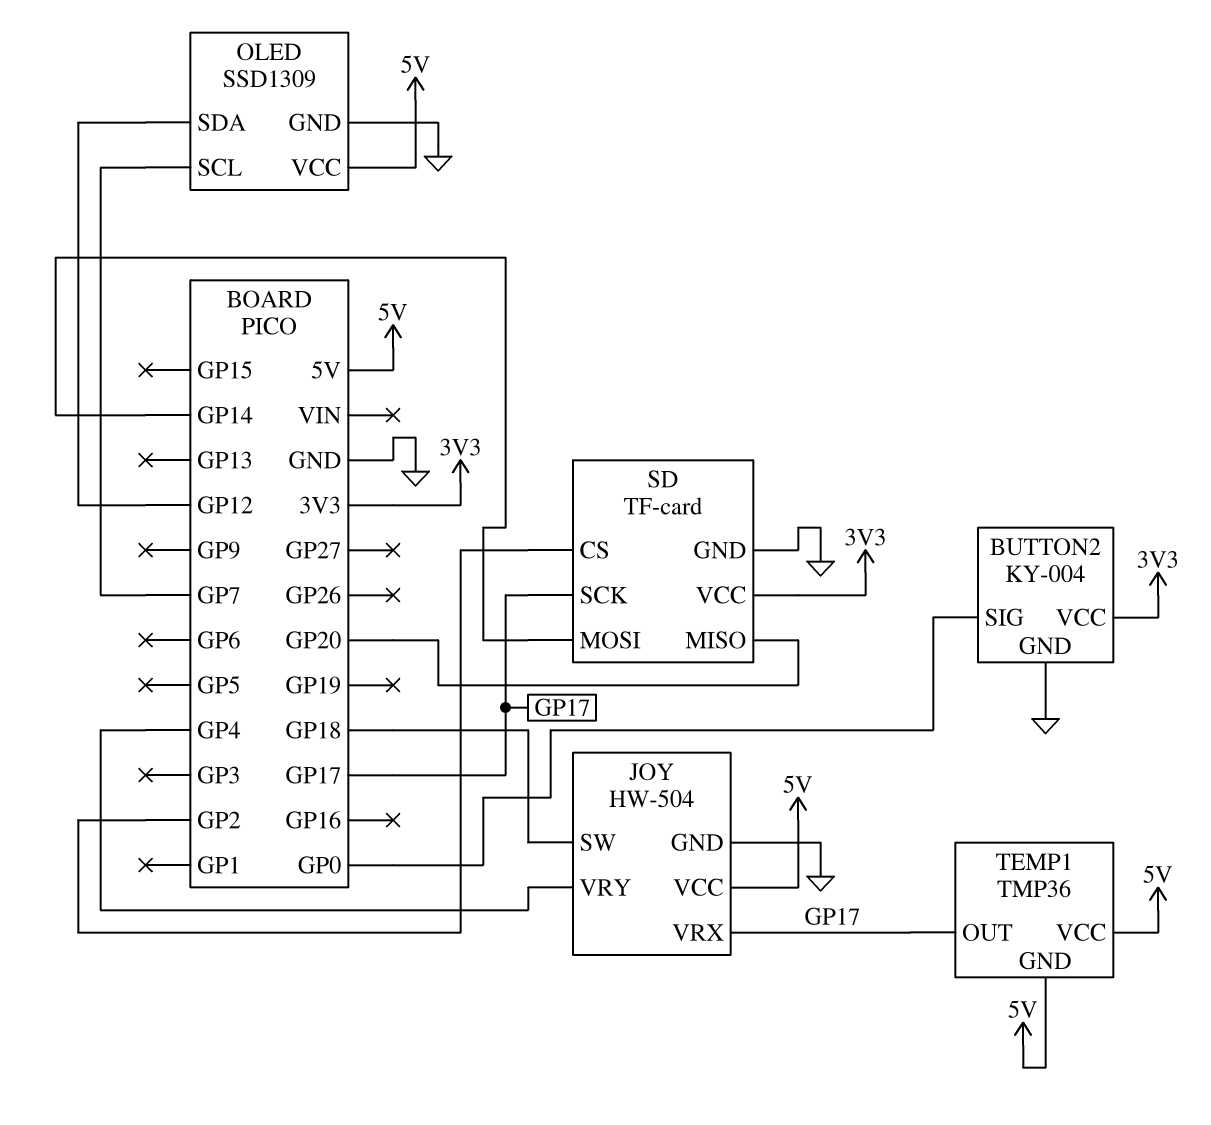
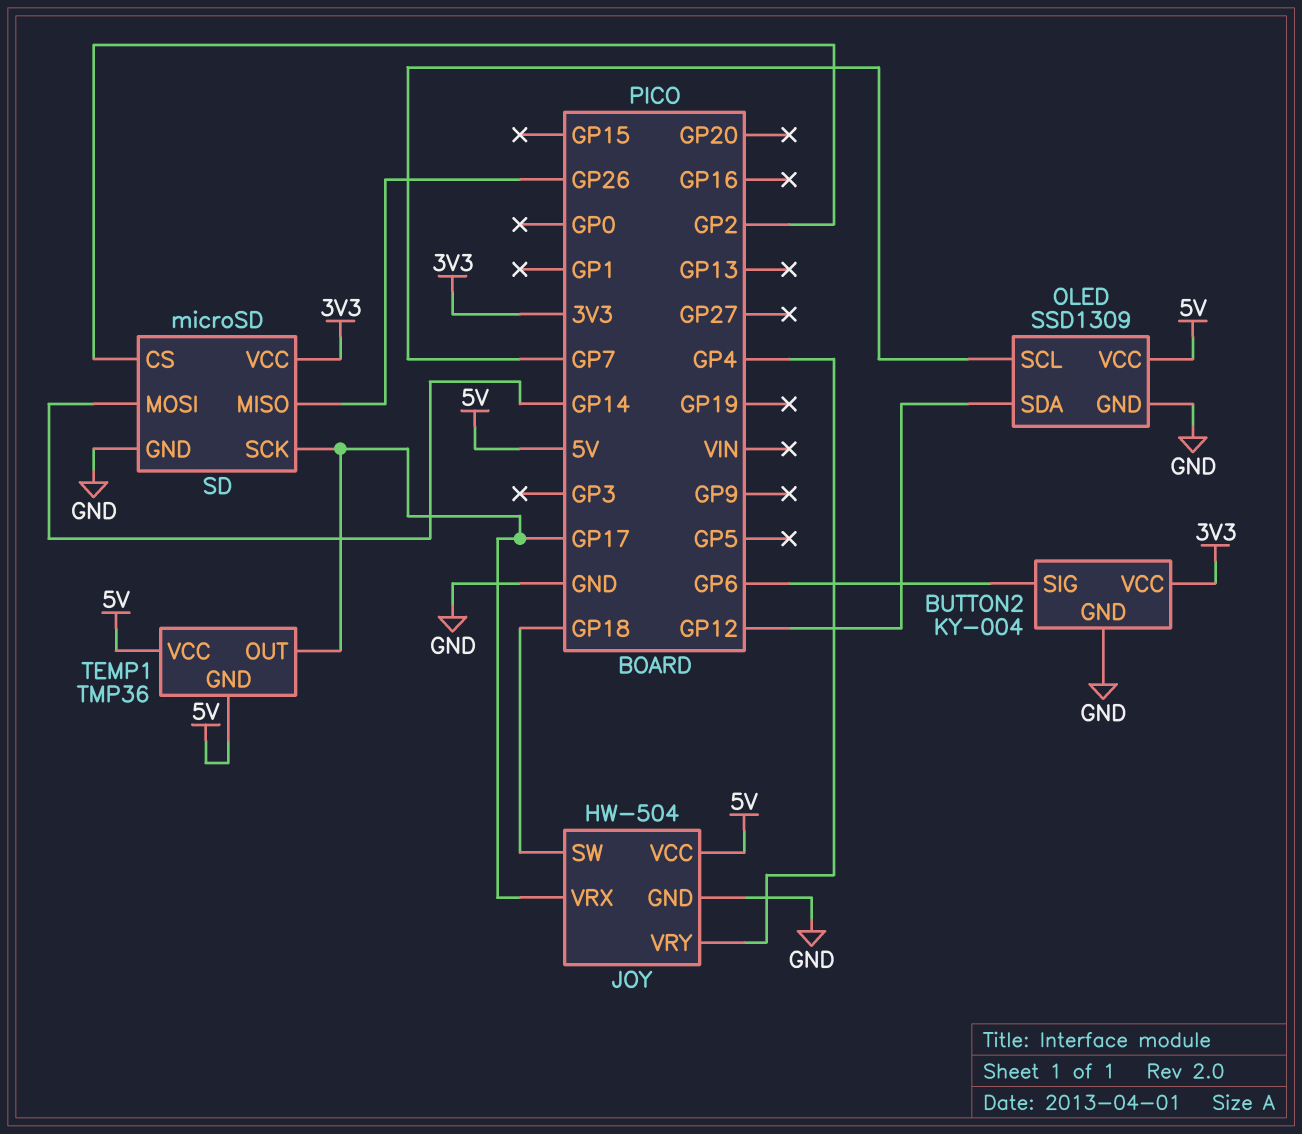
BUTTON2 pin SIG: GP0 -> GP6
SD: TF-card -> microSD
SD pin MISO: GP20 -> GP26

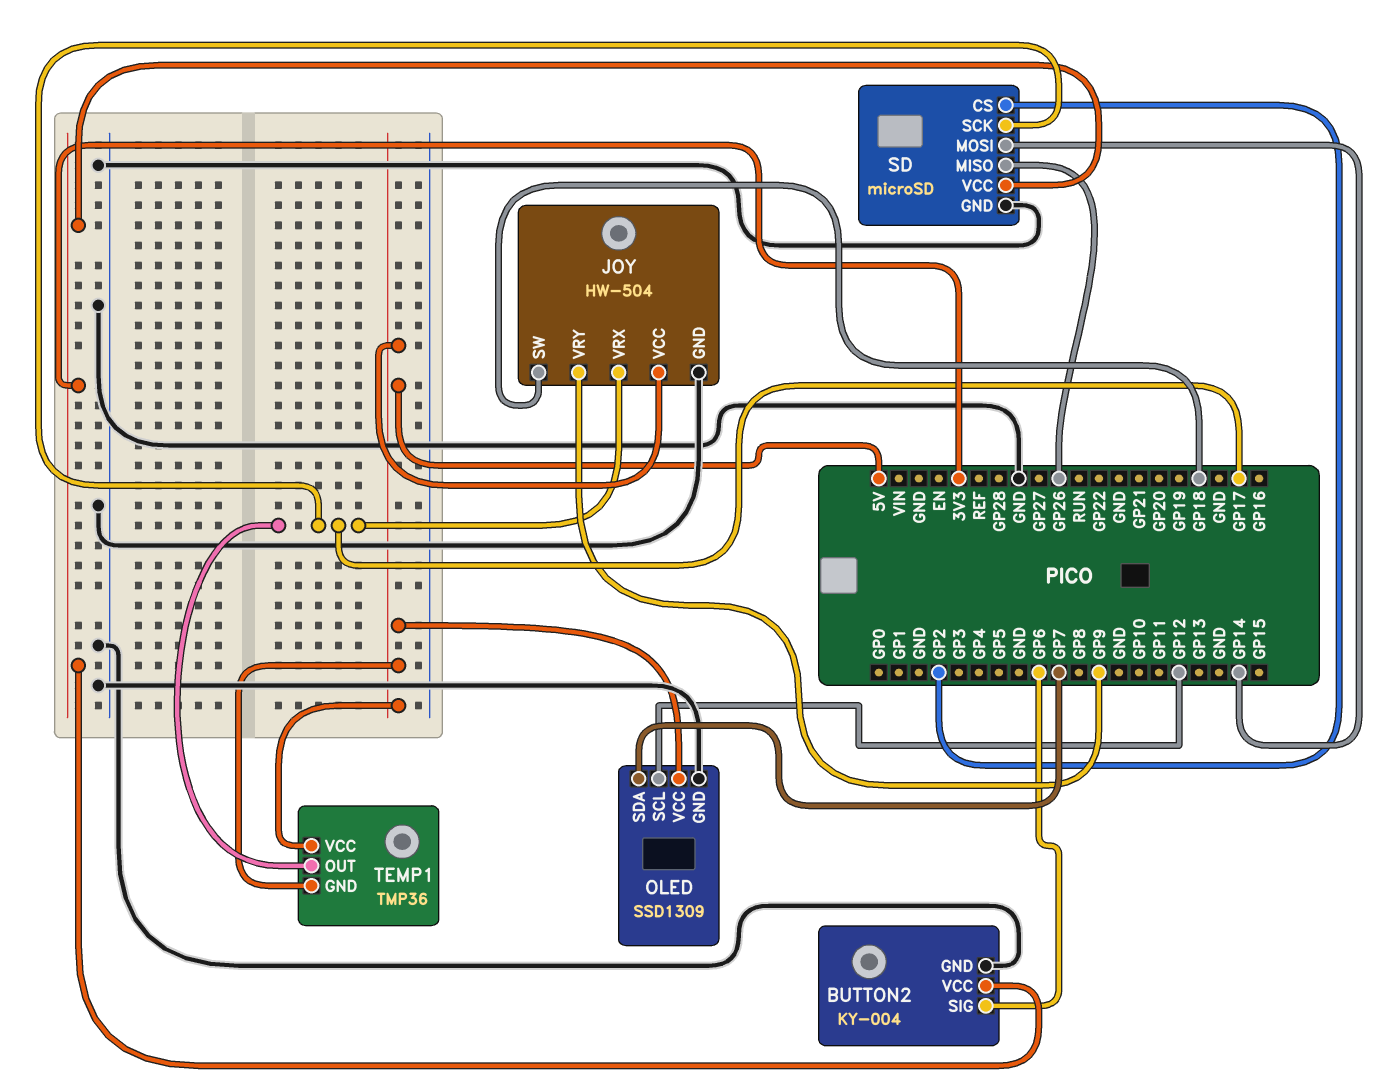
JOY pin VRY: GP4 -> GP9
OLED pin SCL: GP7 -> GP12
OLED pin SDA: GP12 -> GP7

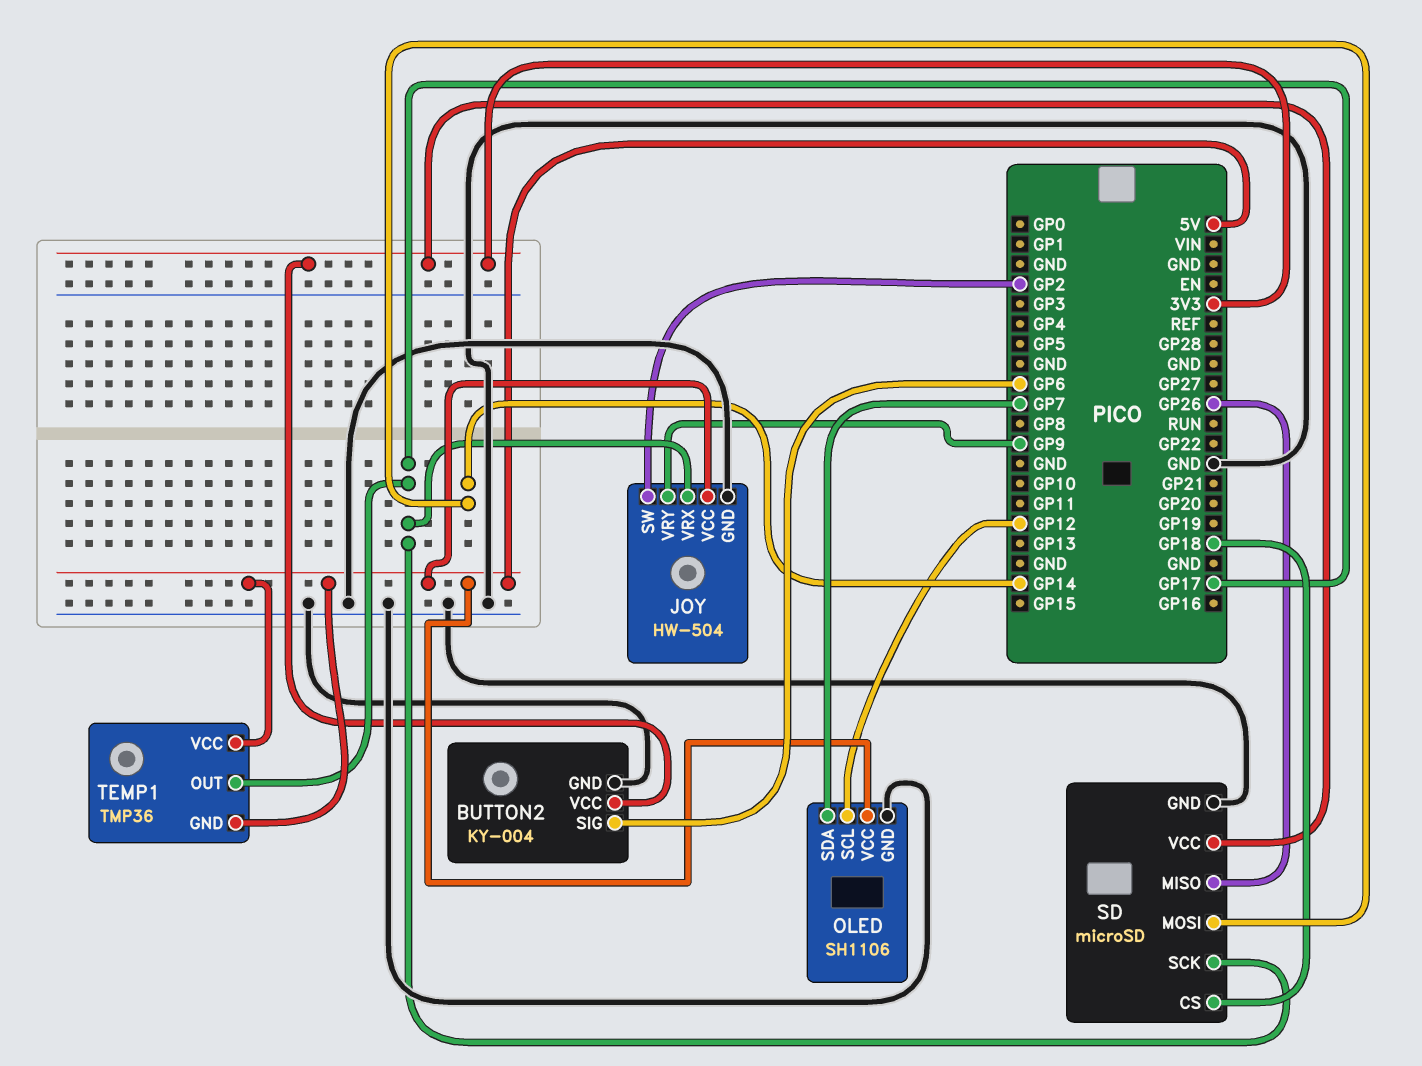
JOY pin SW: GP18 -> GP2
OLED: SSD1309 -> SH1106
SD pin CS: GP2 -> GP18

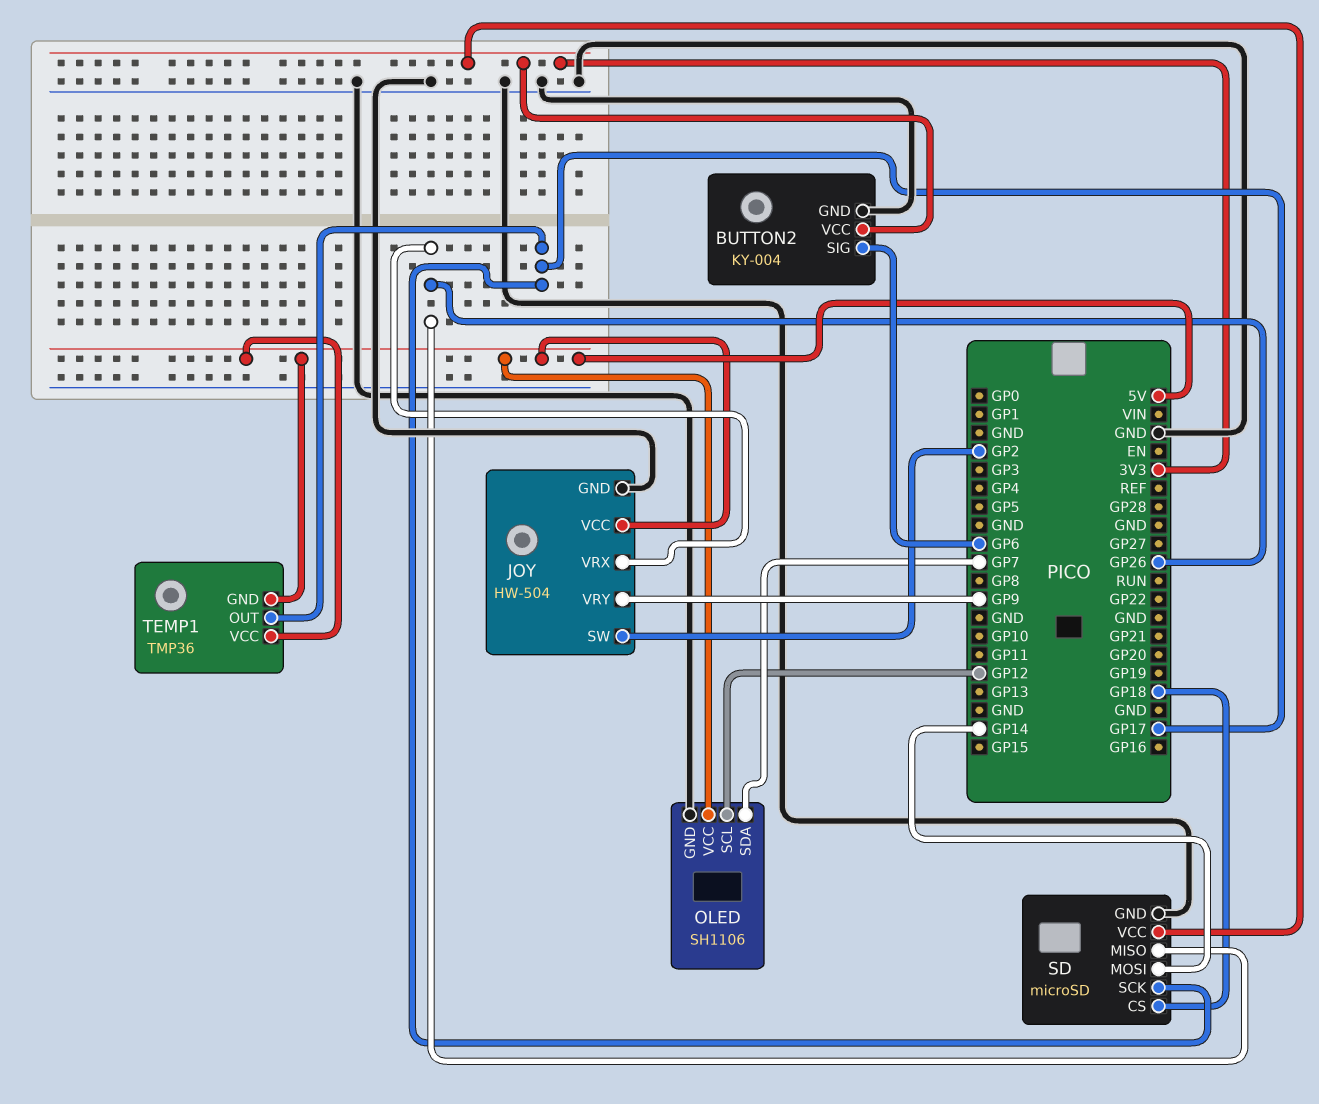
JOY pin VRX: GP17 -> GP26

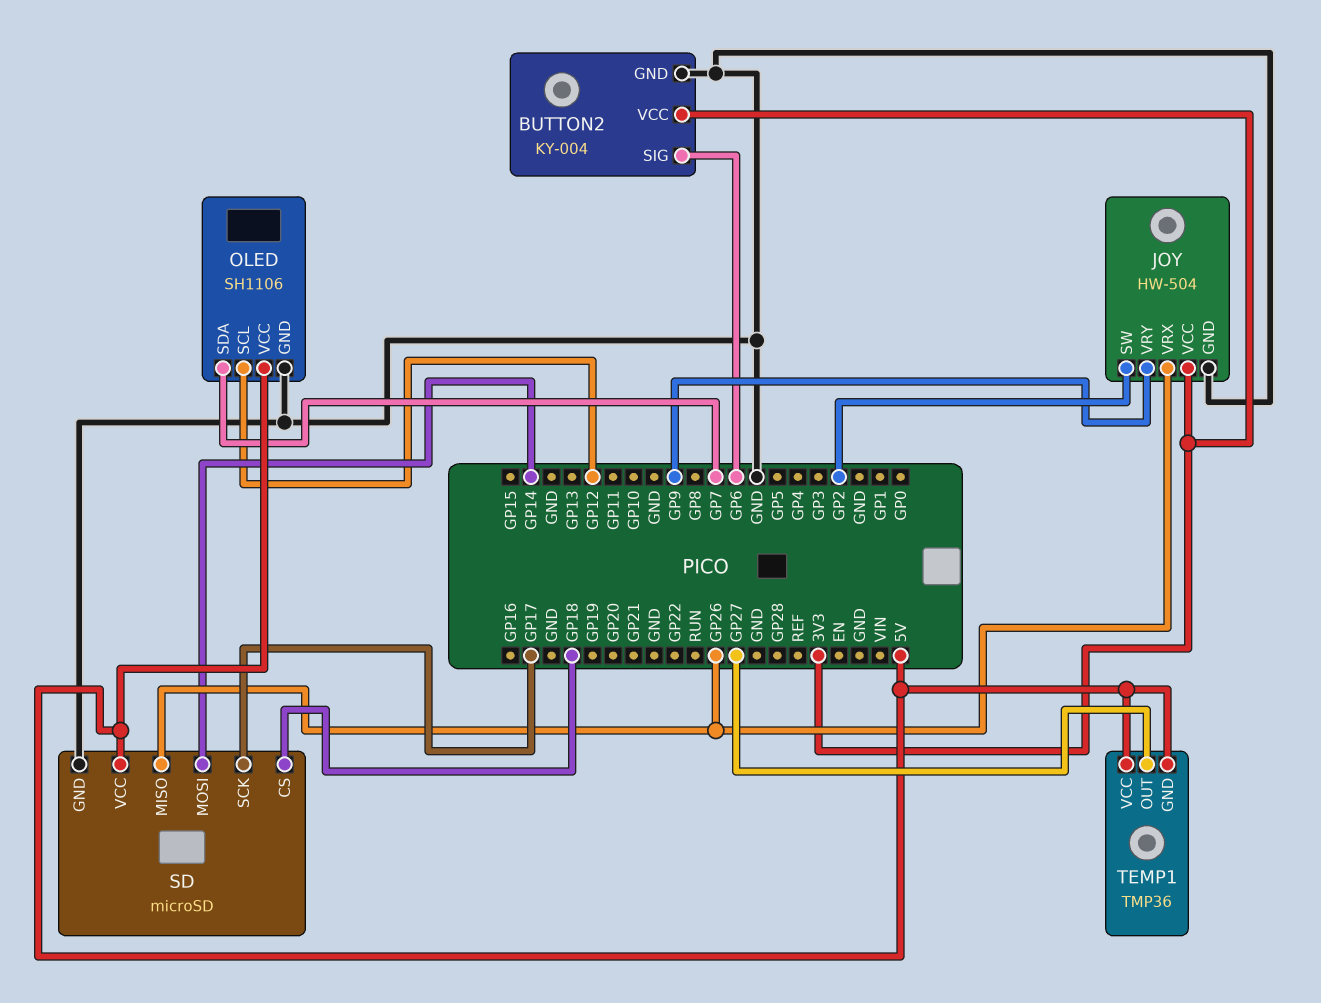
JOY pin VCC: 5V -> 3V3
SD pin VCC: 3V3 -> 5V
TEMP1 pin OUT: GP17 -> GP27

